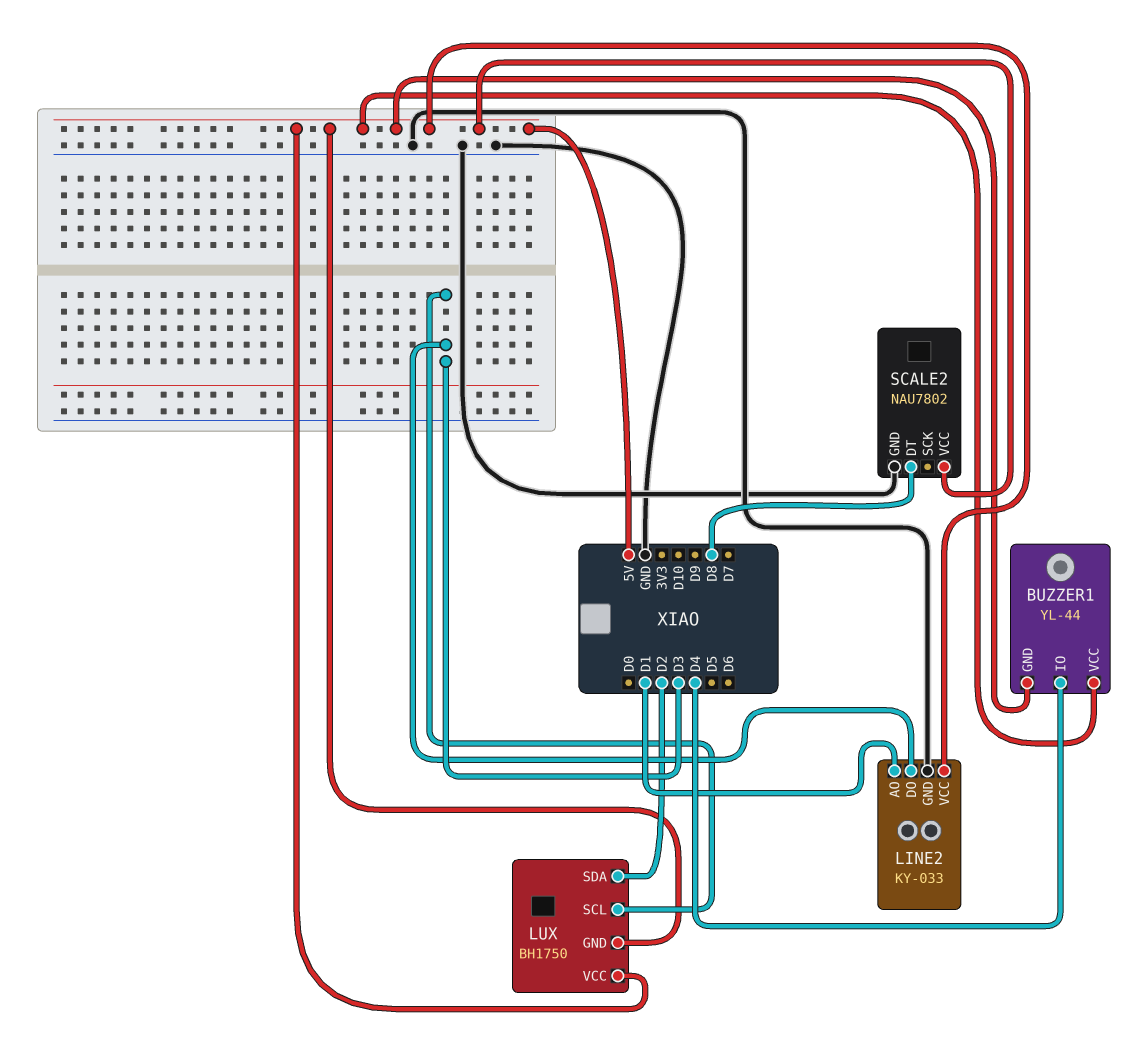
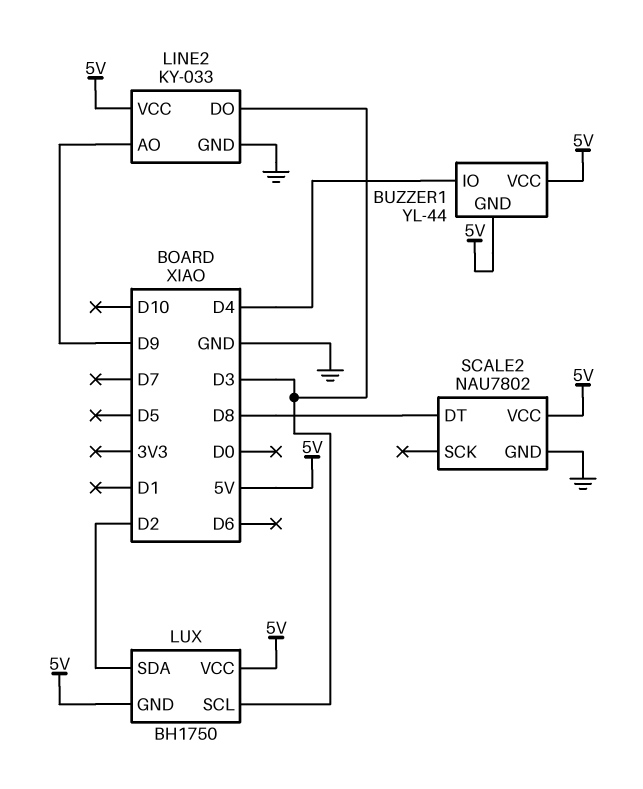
LINE2 pin AO: D1 -> D9

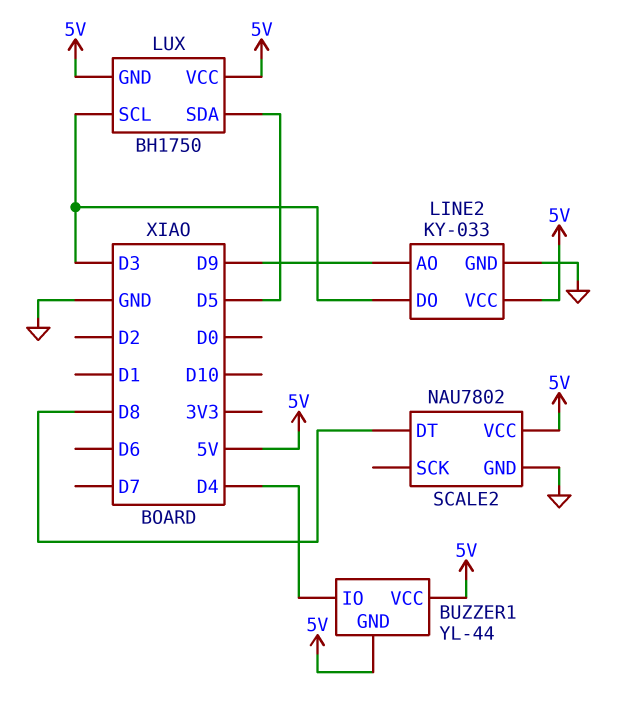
LUX pin SDA: D2 -> D5

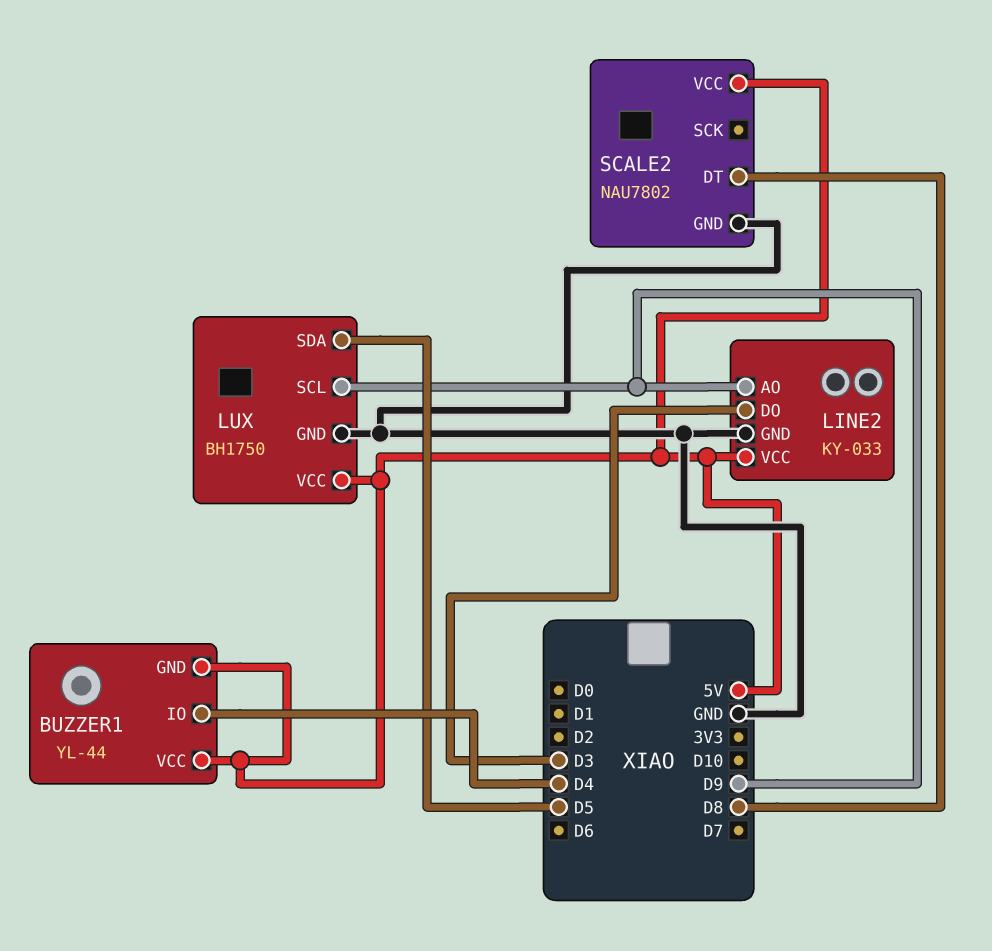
LUX pin GND: 5V -> GND
LUX pin SCL: D3 -> D9

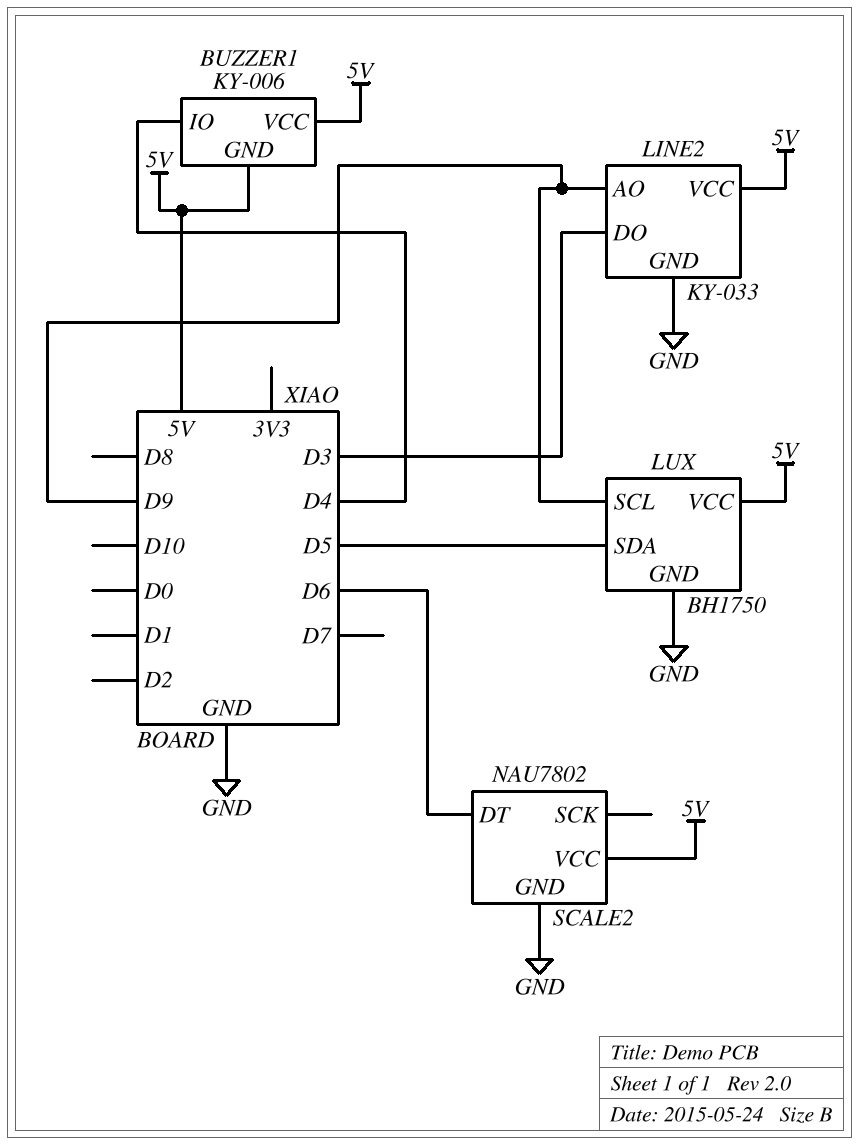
BUZZER1: YL-44 -> KY-006
SCALE2 pin DT: D8 -> D6

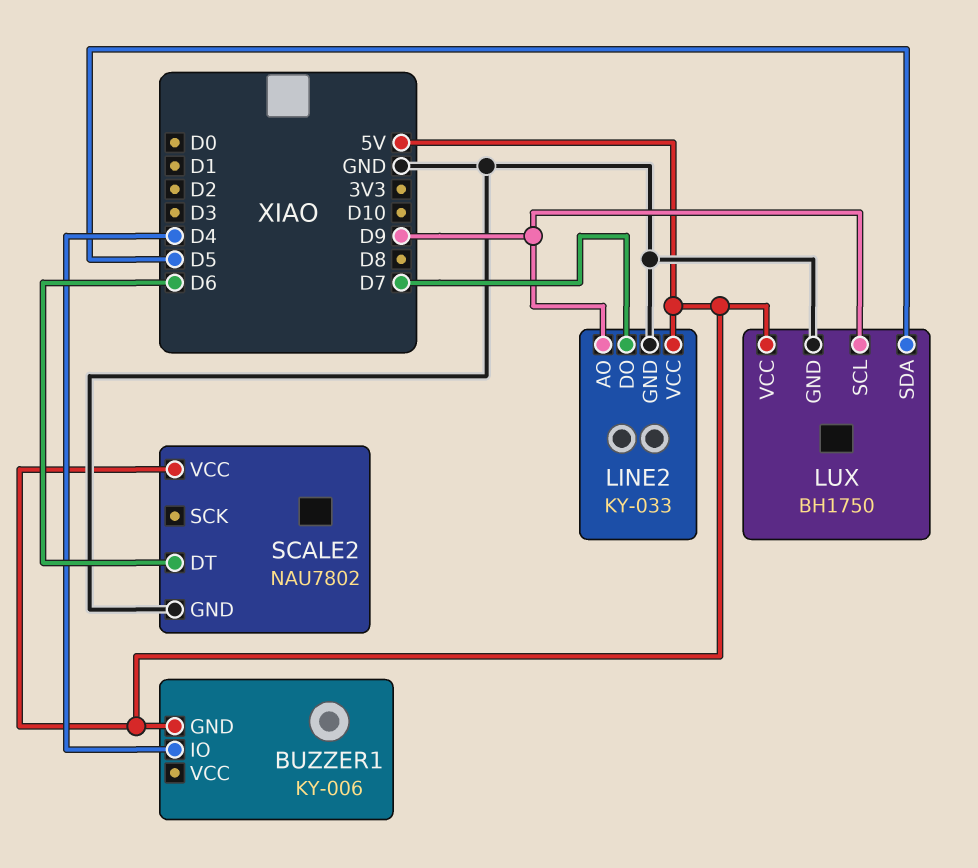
BUZZER1 pin VCC: 5V -> none
LINE2 pin DO: D3 -> D7

